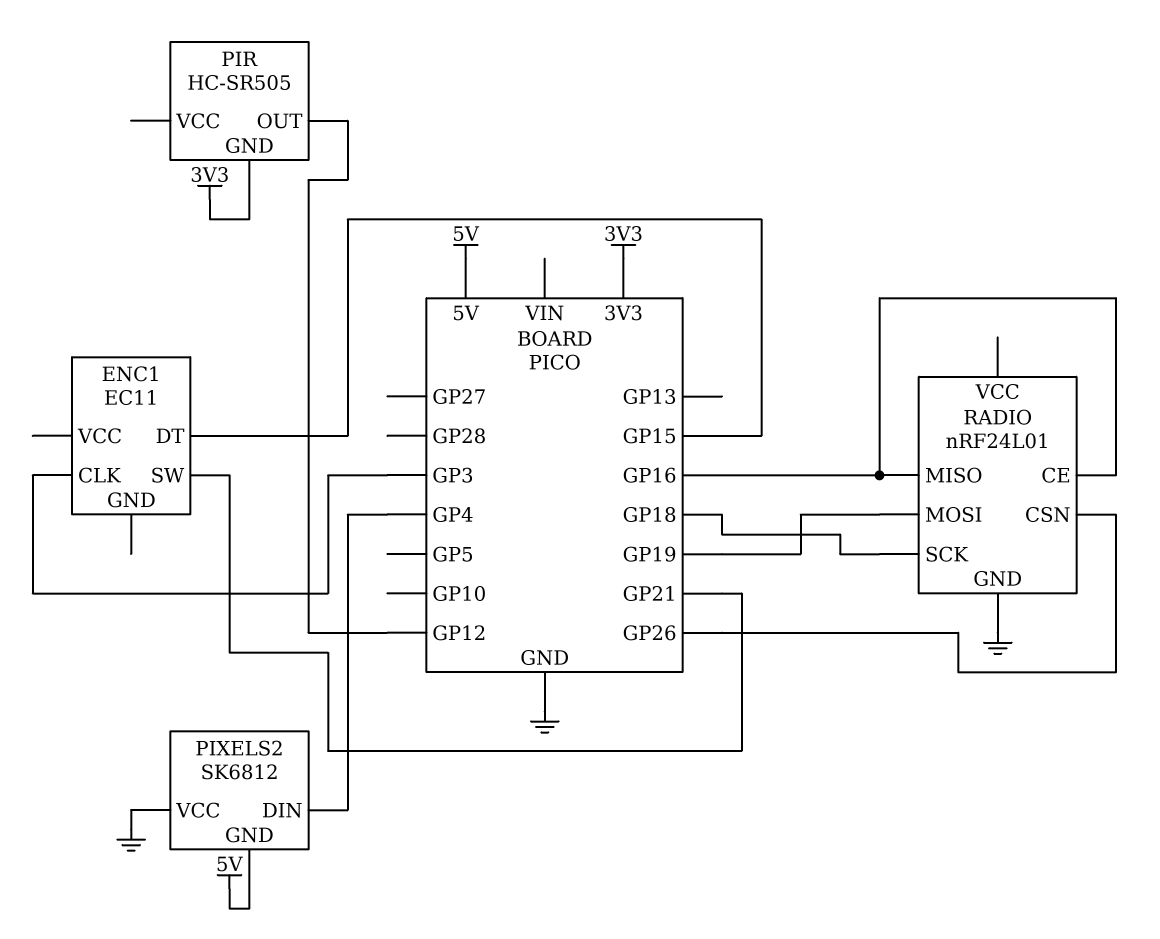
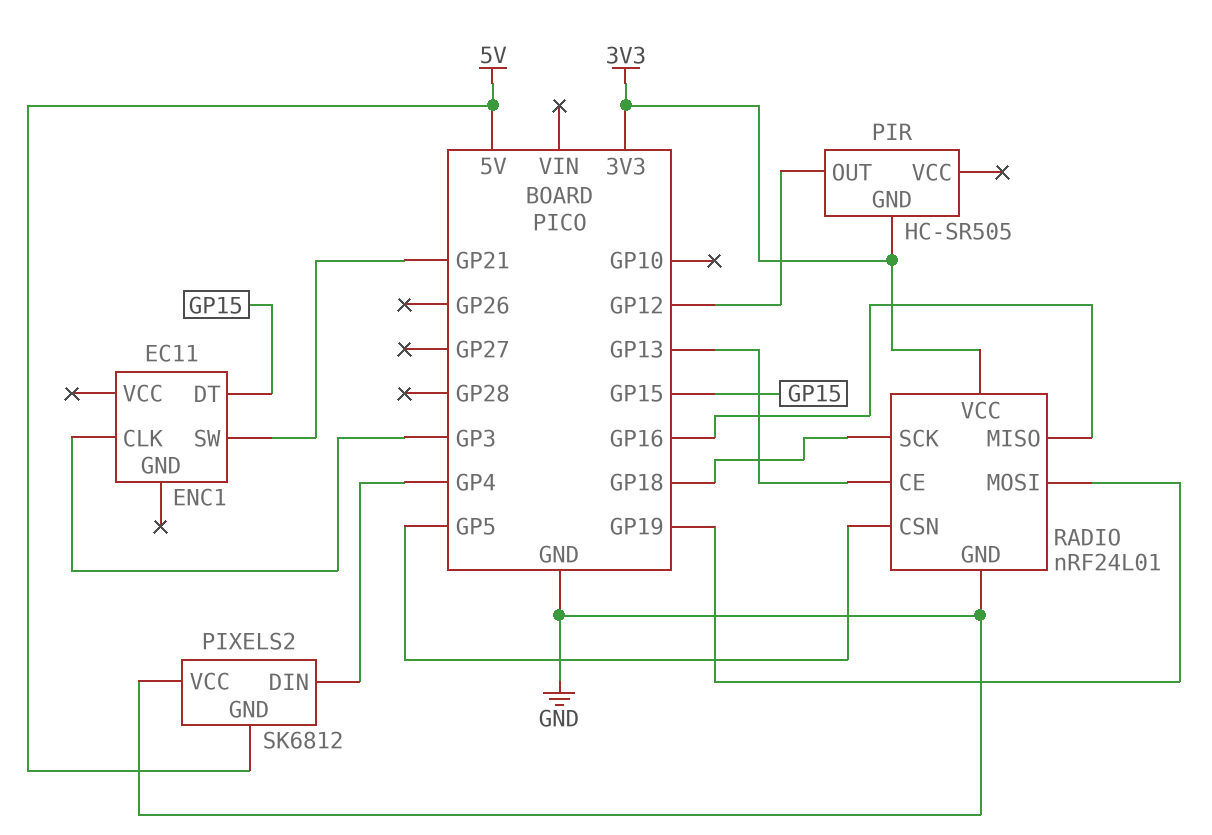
RADIO pin CE: GP16 -> GP13
RADIO pin CSN: GP26 -> GP5
RADIO pin VCC: none -> 3V3

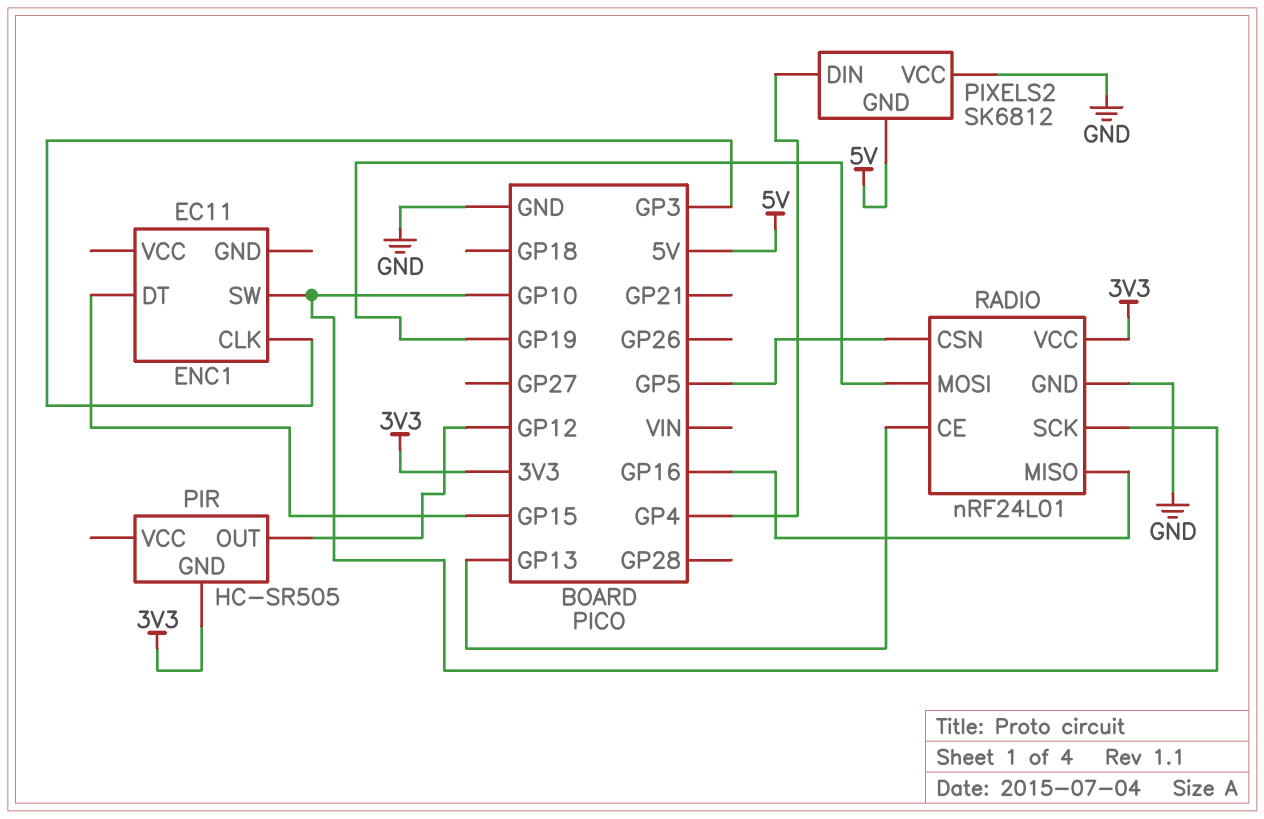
ENC1 pin SW: GP21 -> GP10
RADIO pin SCK: GP18 -> GP10

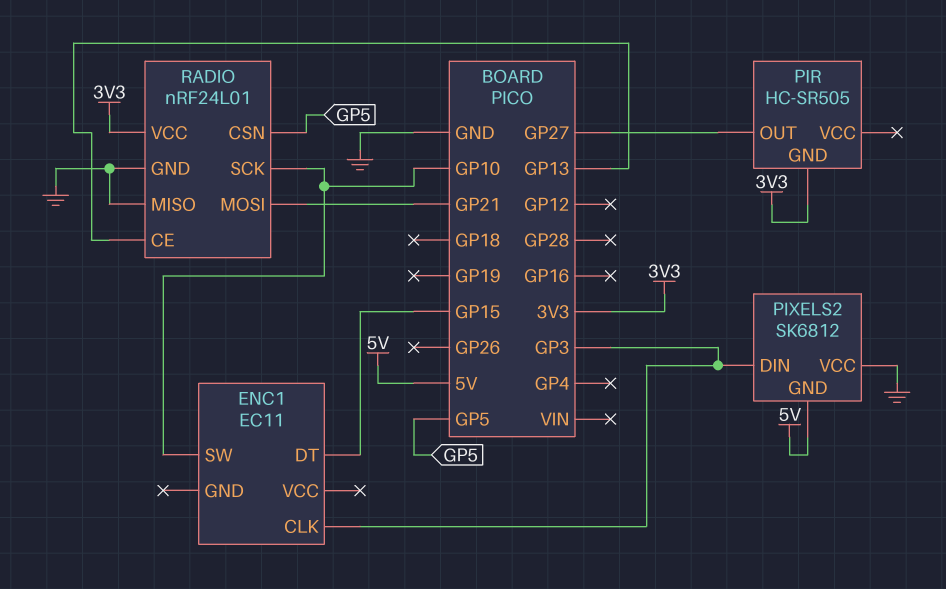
PIR pin OUT: GP12 -> GP27
PIXELS2 pin DIN: GP4 -> GP3
RADIO pin MISO: GP16 -> GND
RADIO pin MOSI: GP19 -> GP21

